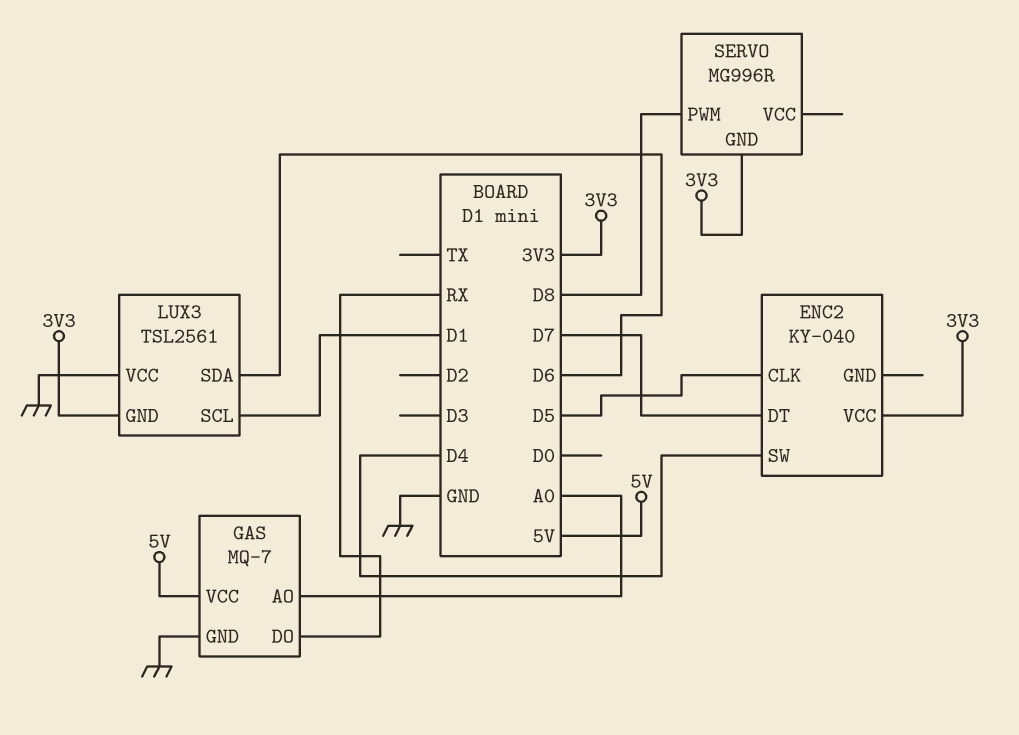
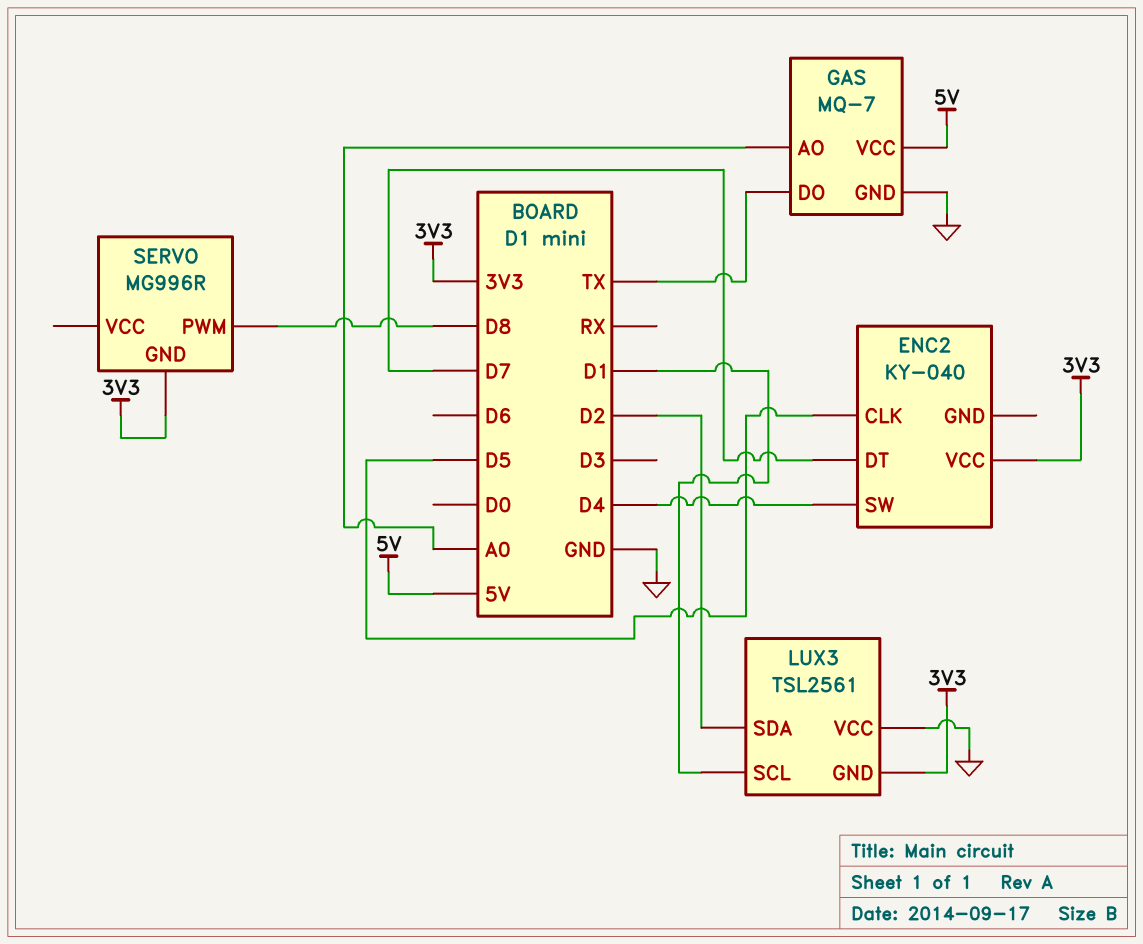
GAS pin DO: RX -> TX
LUX3 pin SDA: D6 -> D2

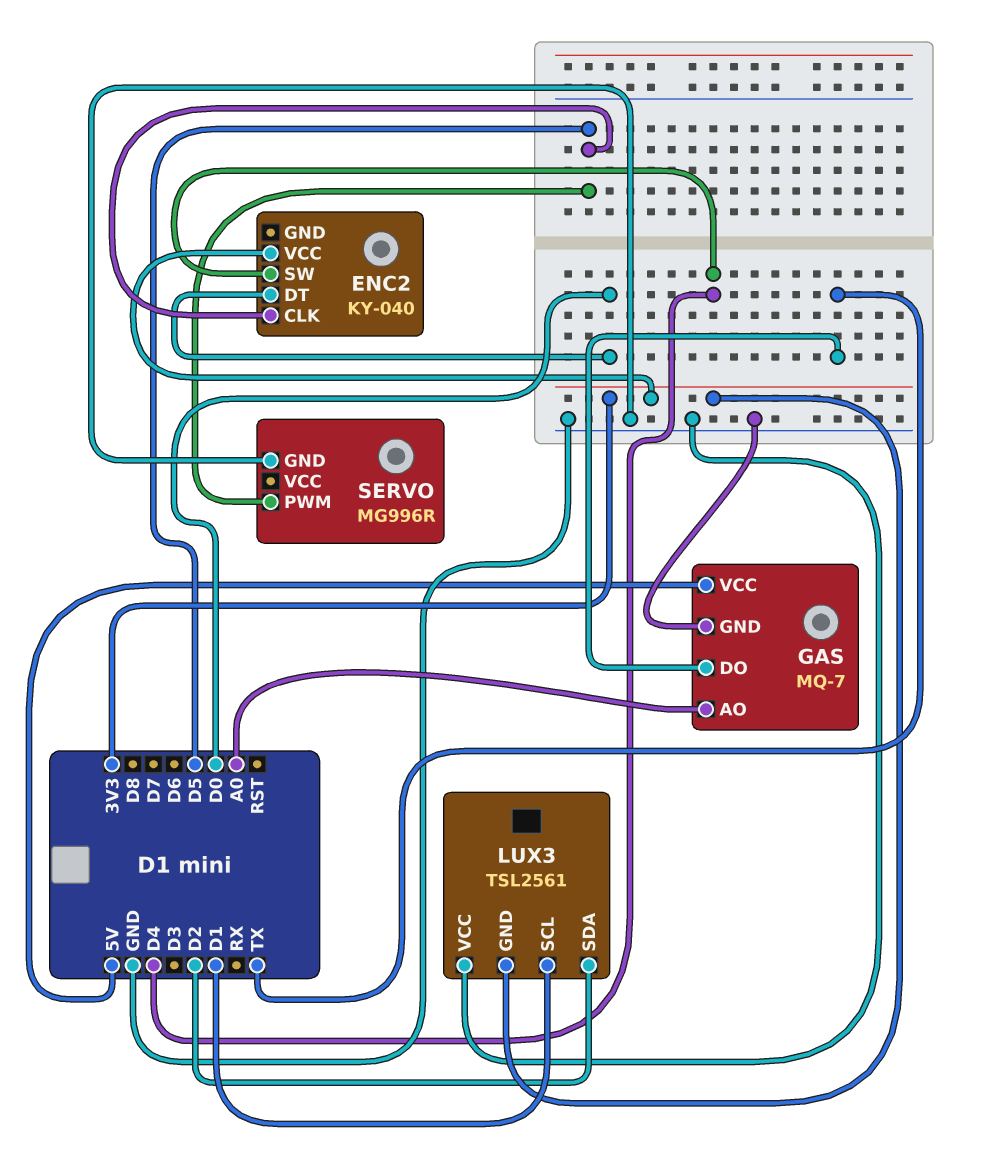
ENC2 pin DT: D7 -> D0
SERVO pin GND: 3V3 -> GND
SERVO pin PWM: D8 -> D5

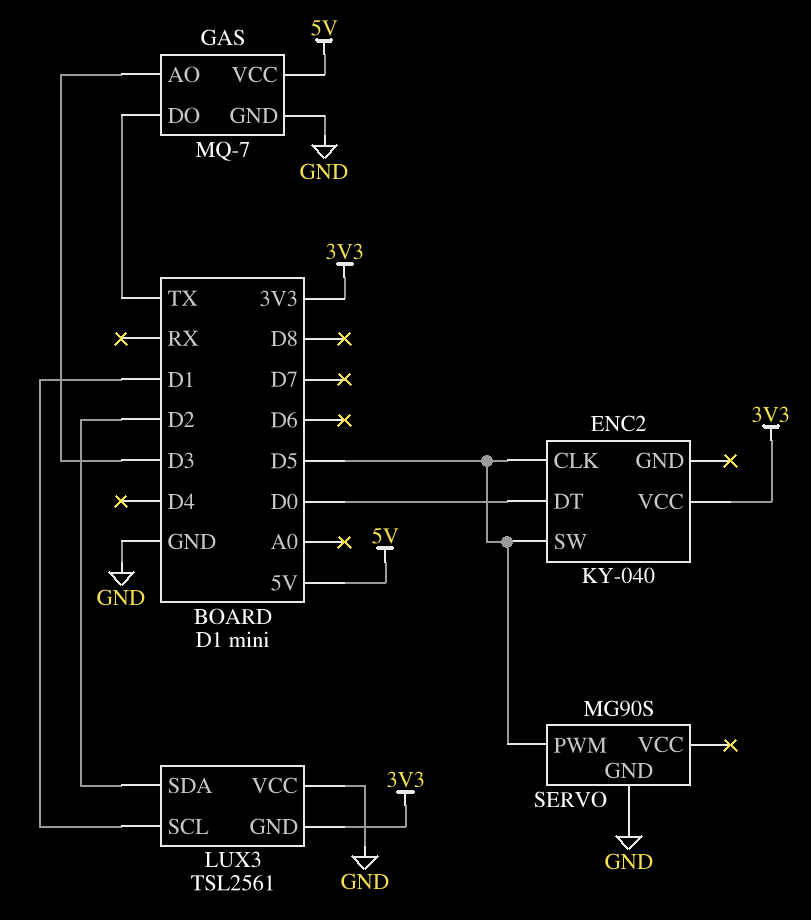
ENC2 pin SW: D4 -> D5
GAS pin AO: A0 -> D3
SERVO: MG996R -> MG90S

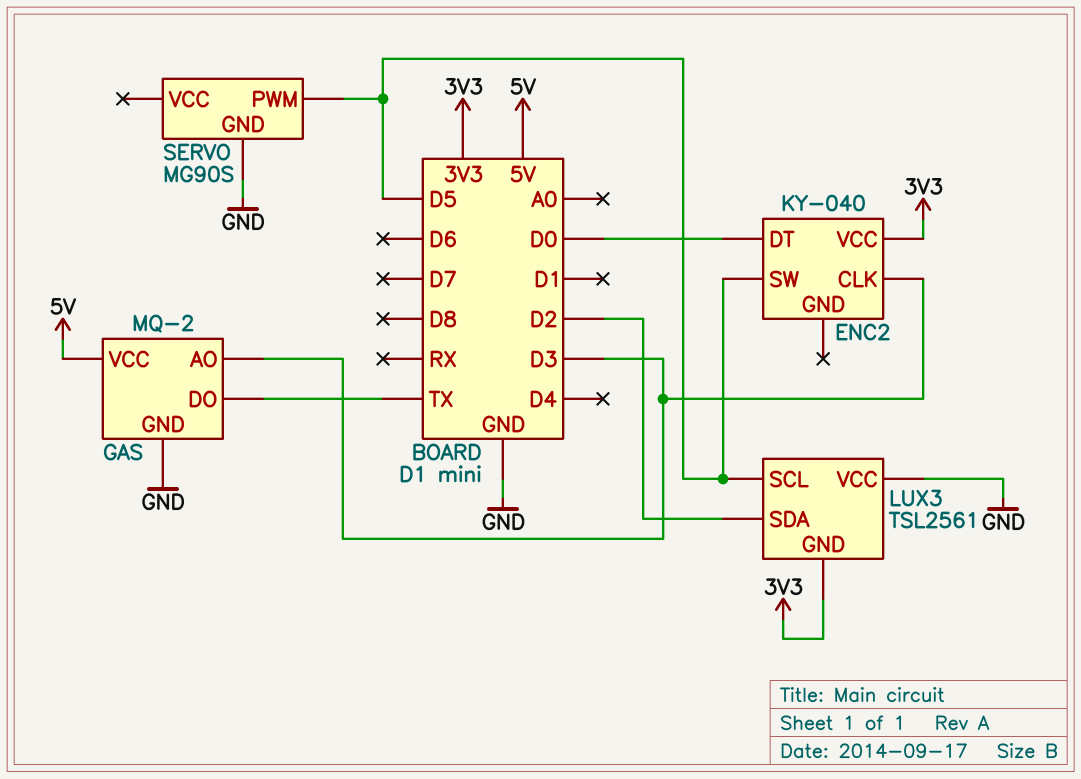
ENC2 pin CLK: D5 -> D3
GAS: MQ-7 -> MQ-2
LUX3 pin SCL: D1 -> D5

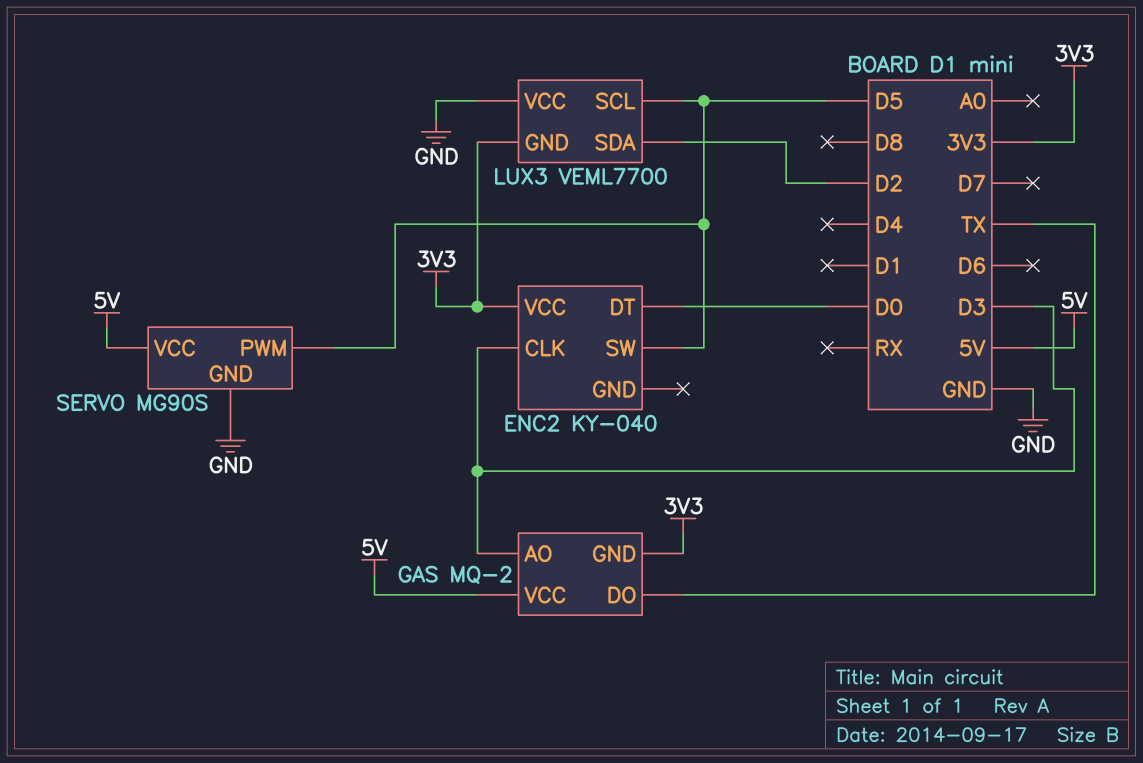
GAS pin GND: GND -> 3V3
LUX3: TSL2561 -> VEML7700
SERVO pin VCC: none -> 5V

